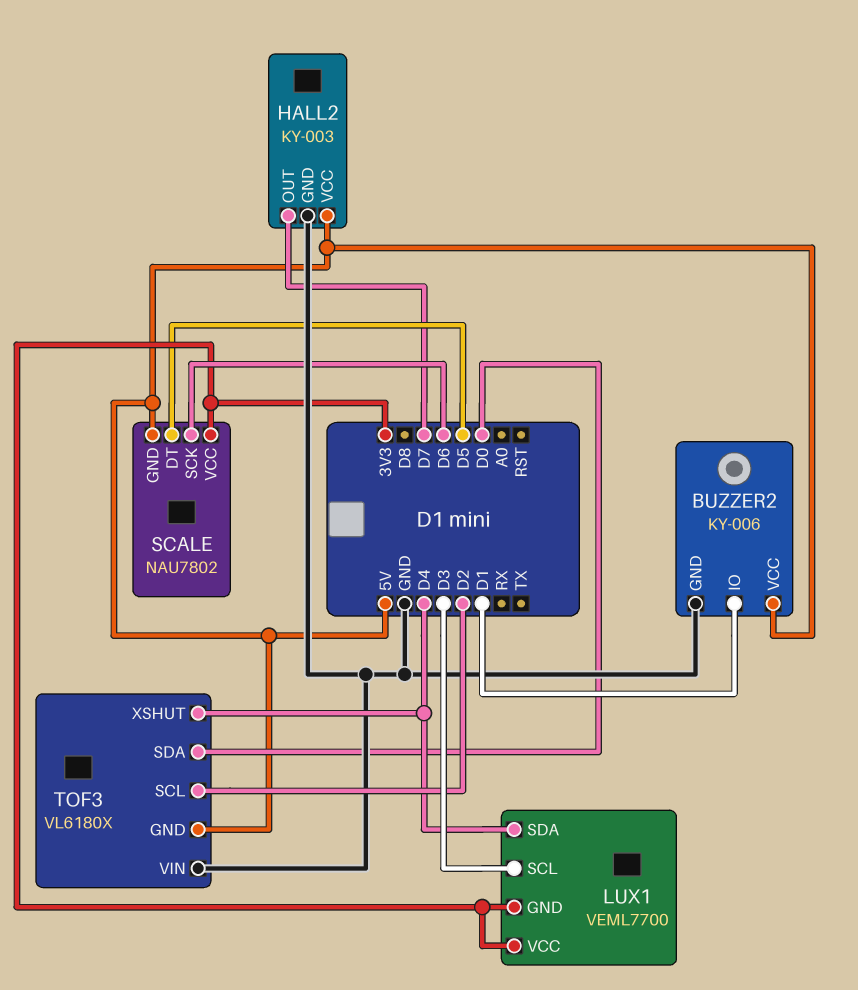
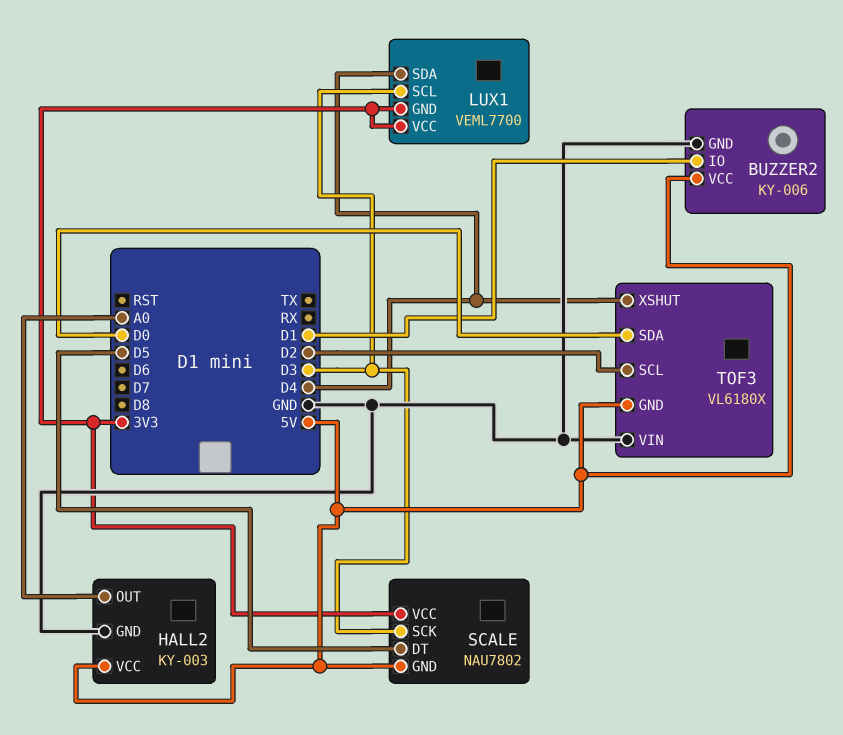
HALL2 pin OUT: D7 -> A0
SCALE pin SCK: D6 -> D3

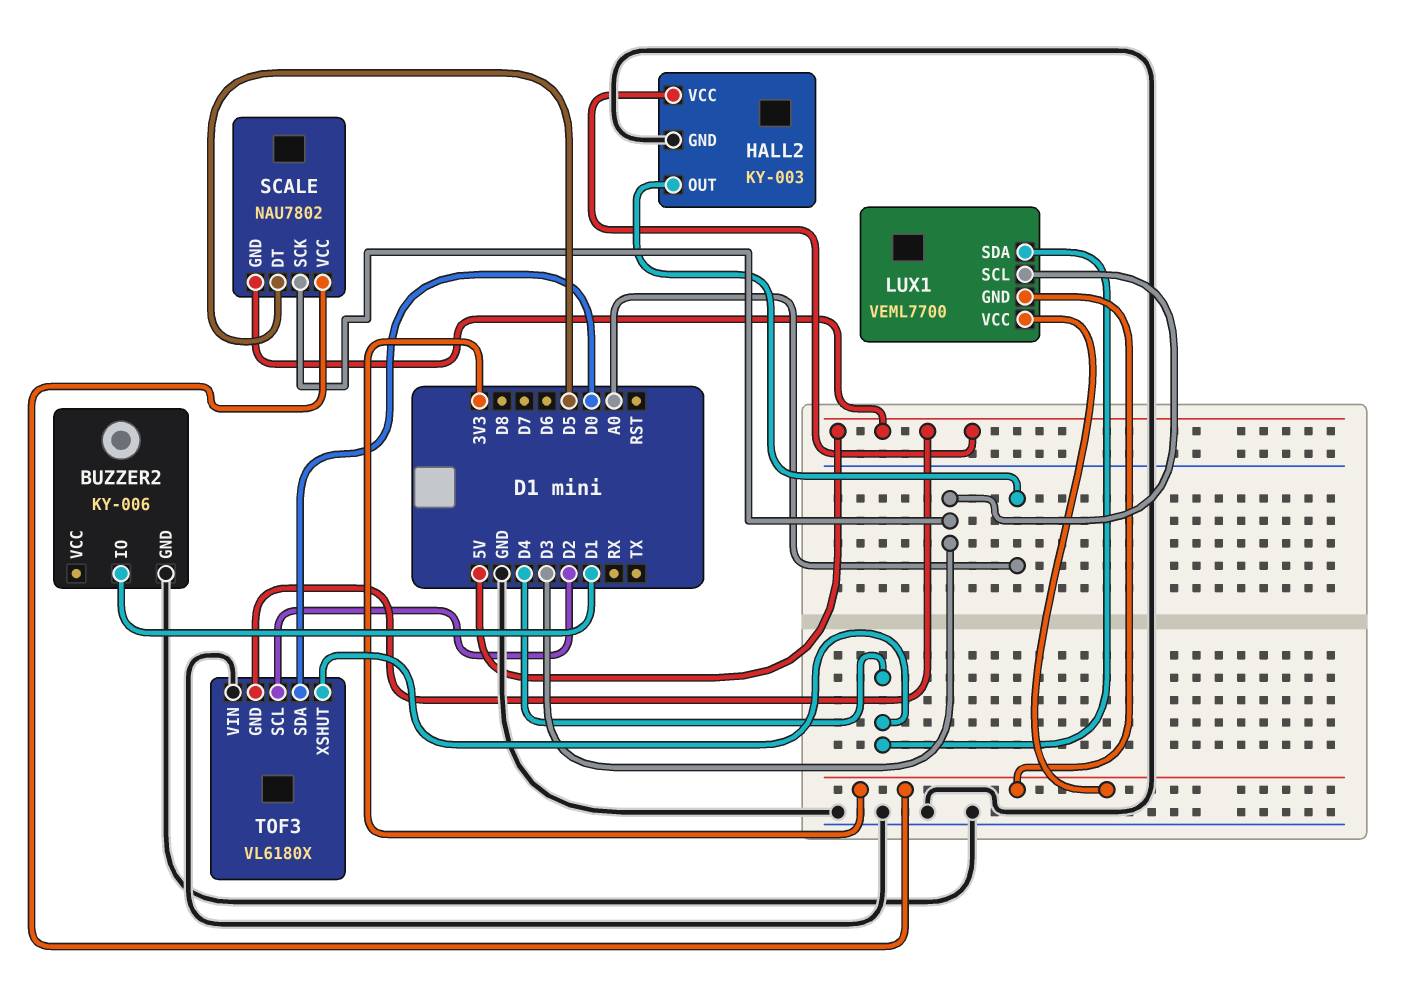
BUZZER2 pin VCC: 5V -> none

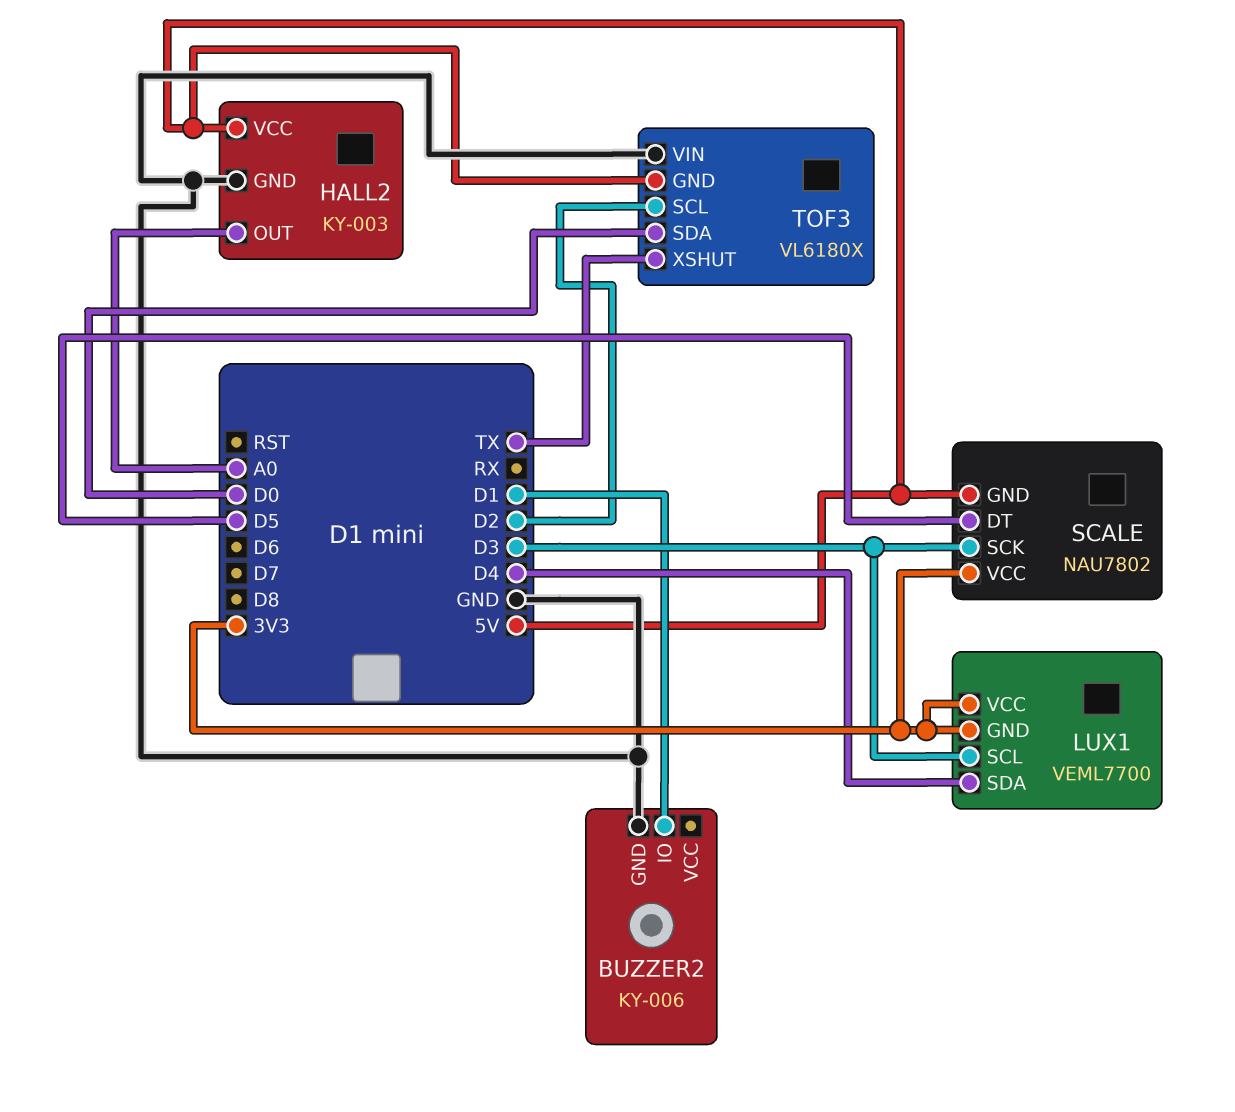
TOF3 pin XSHUT: D4 -> TX

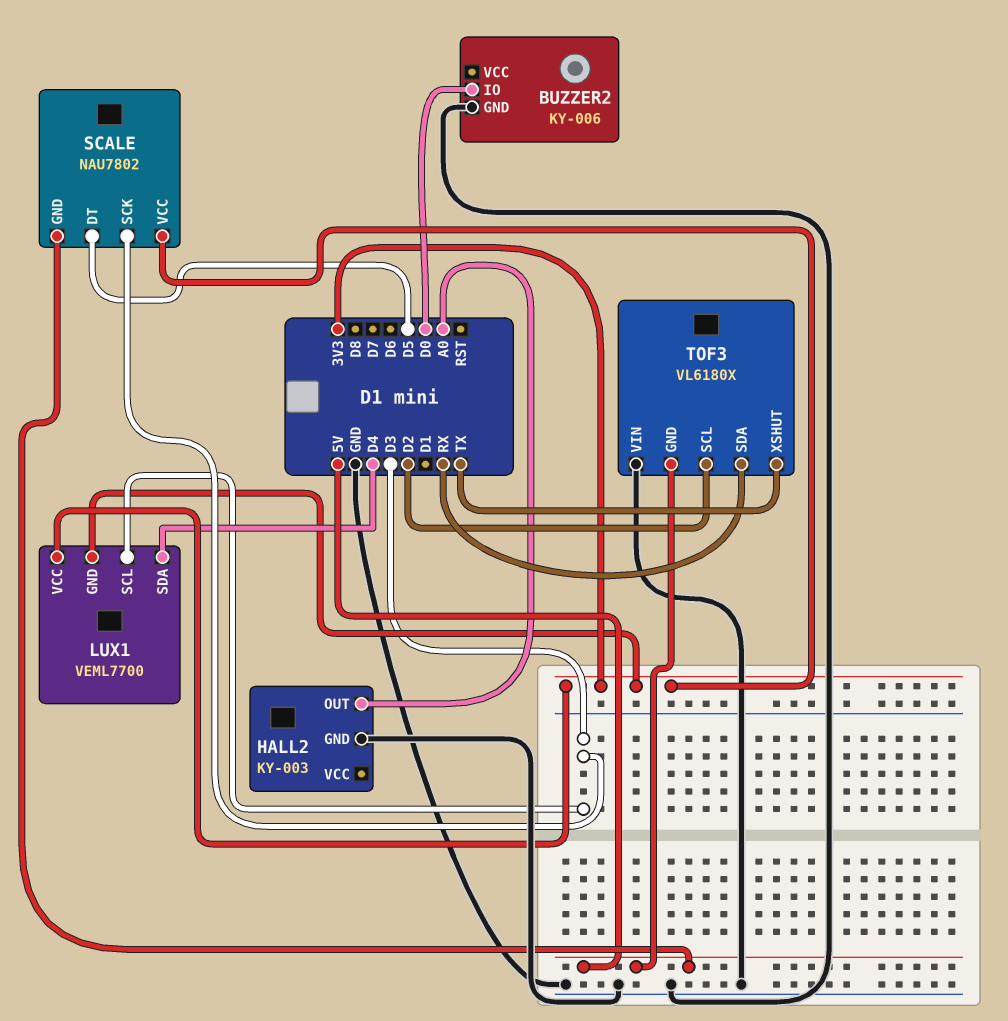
BUZZER2 pin IO: D1 -> D0
HALL2 pin VCC: 5V -> none
TOF3 pin SDA: D0 -> RX

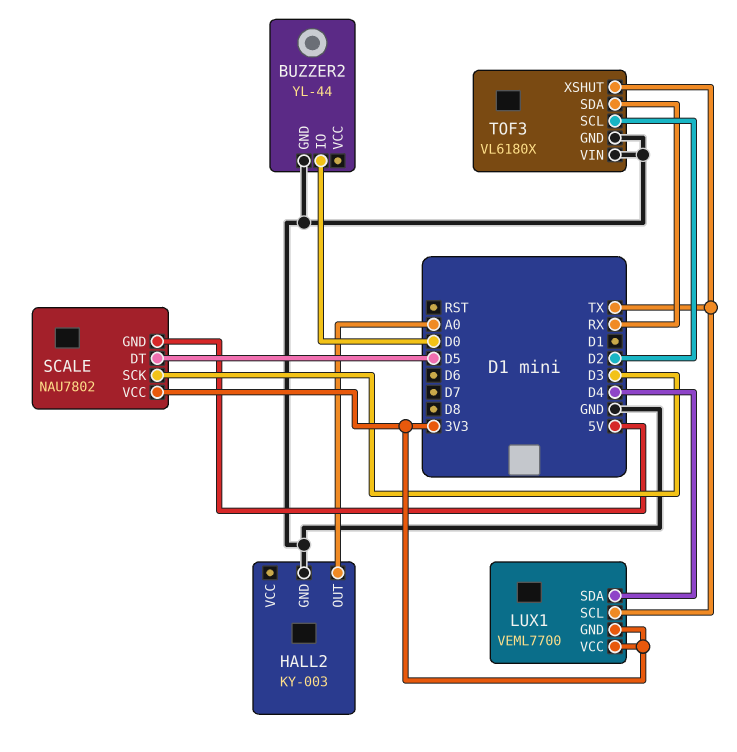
BUZZER2: KY-006 -> YL-44
LUX1 pin SCL: D3 -> TX
TOF3 pin GND: 5V -> GND

